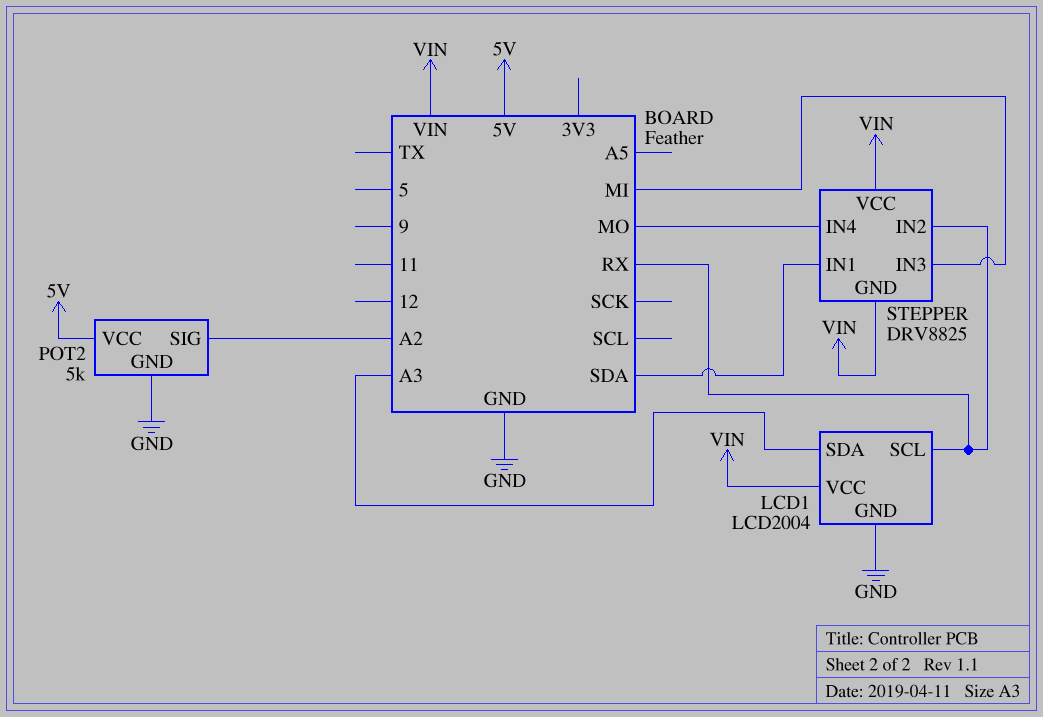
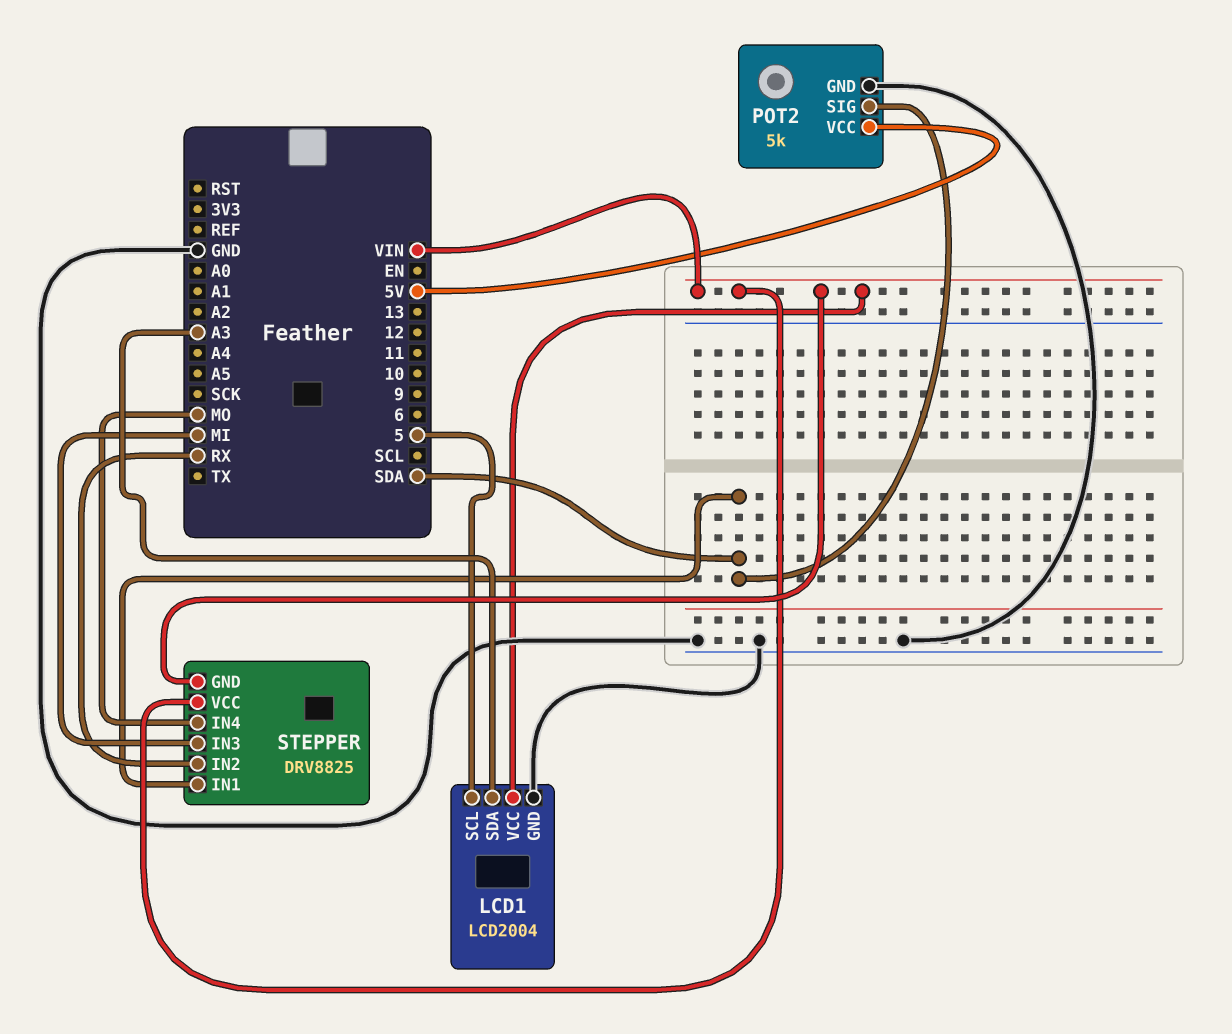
LCD1 pin SCL: RX -> 5
POT2 pin SIG: A2 -> SDA

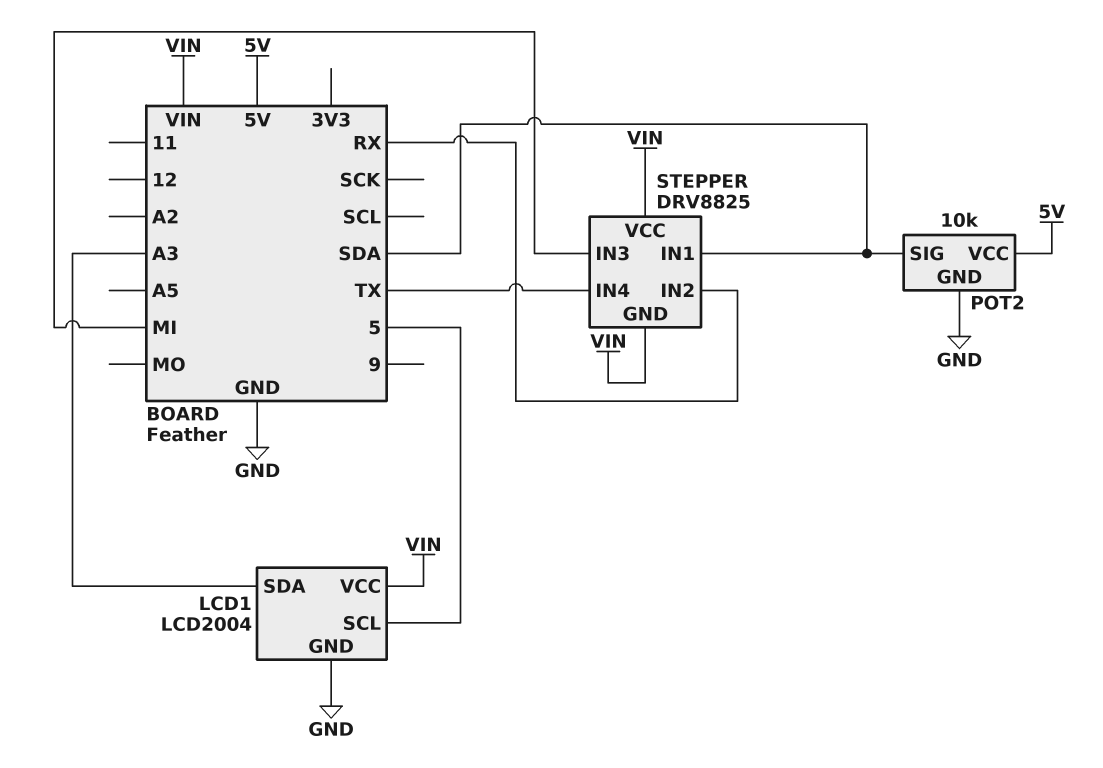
POT2: 5k -> 10k
STEPPER pin IN4: MO -> TX

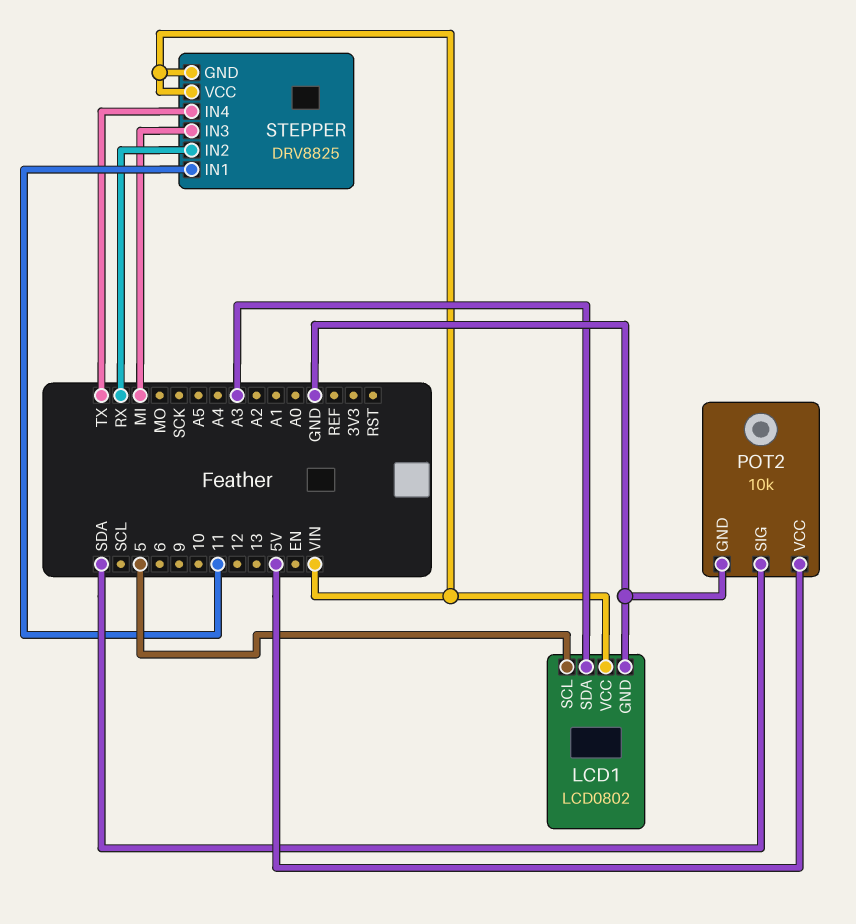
LCD1: LCD2004 -> LCD0802
STEPPER pin IN1: SDA -> 11

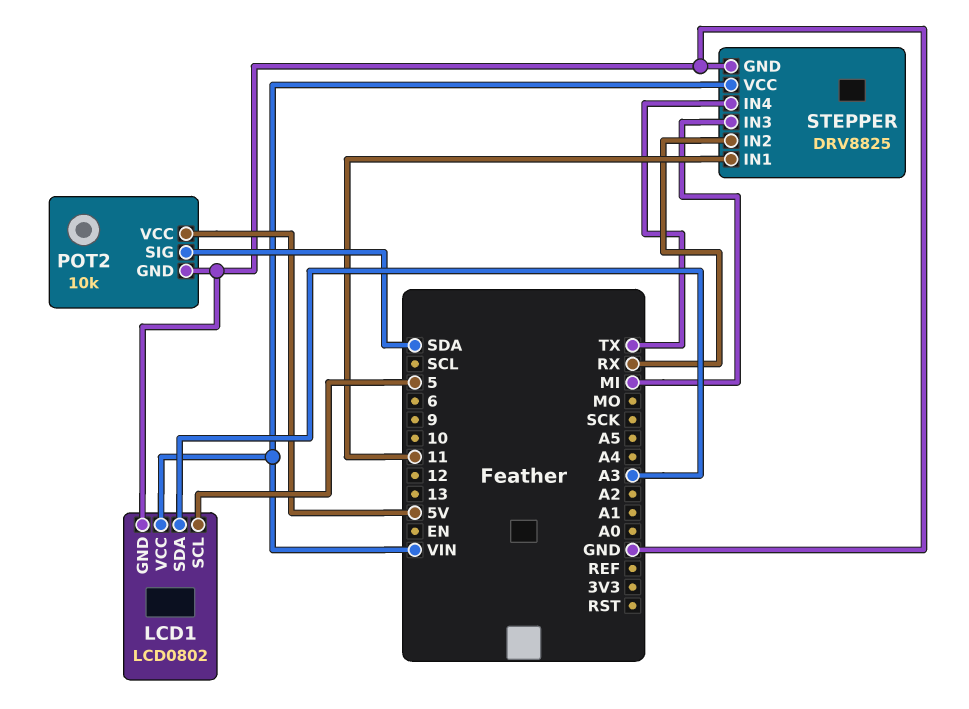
STEPPER pin GND: VIN -> GND

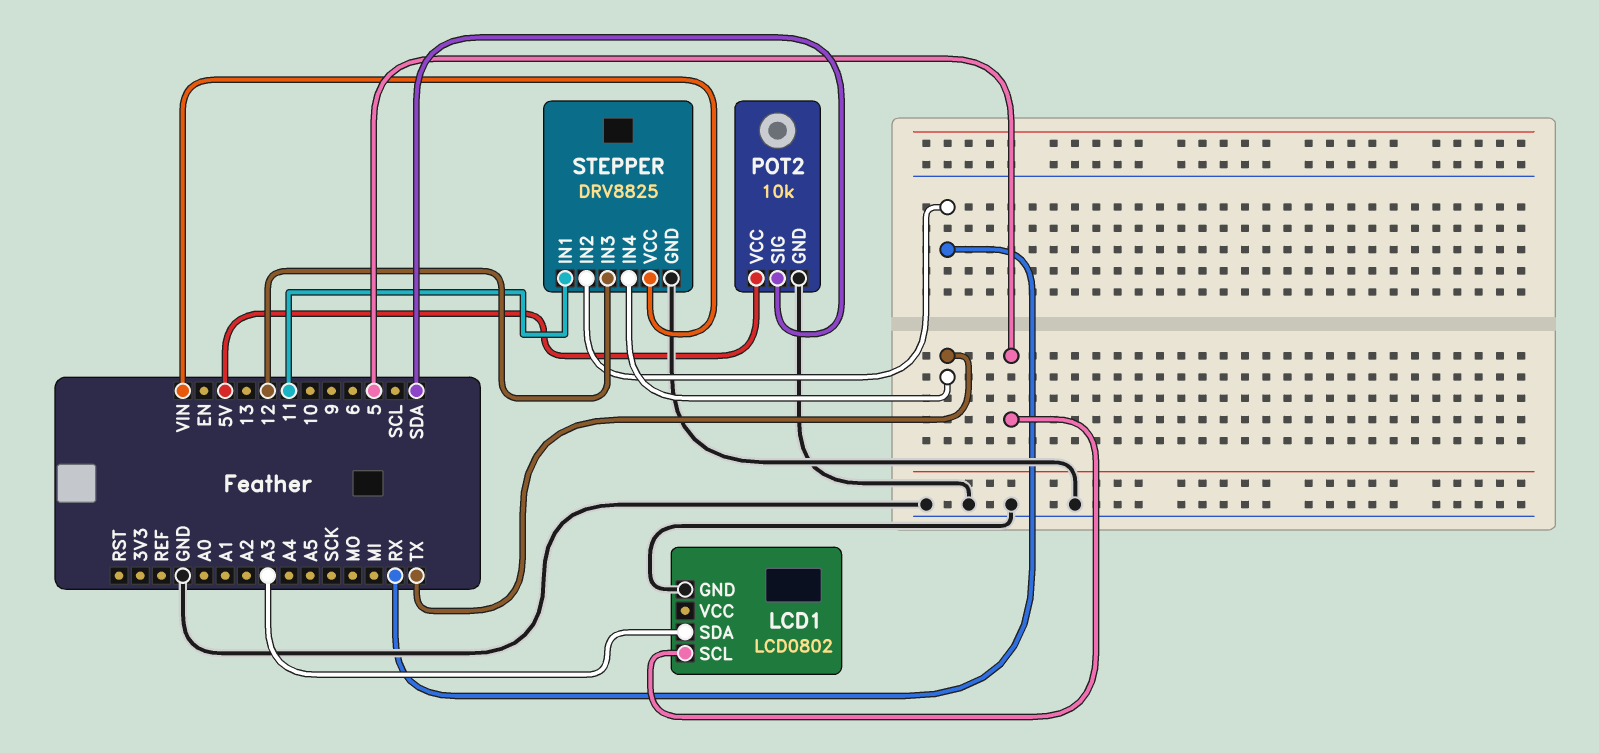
LCD1 pin VCC: VIN -> none
STEPPER pin IN3: MI -> 12

